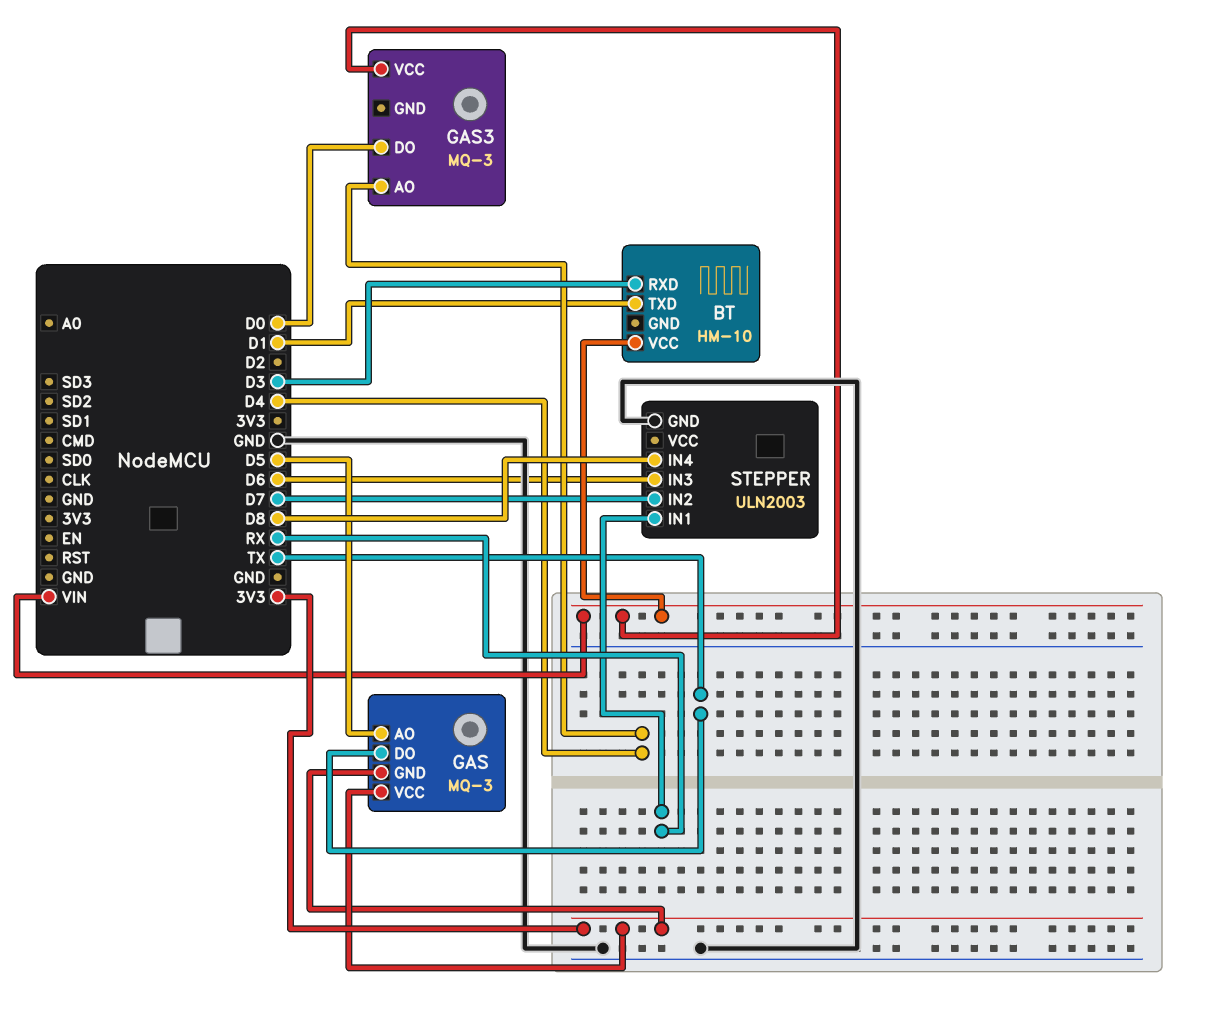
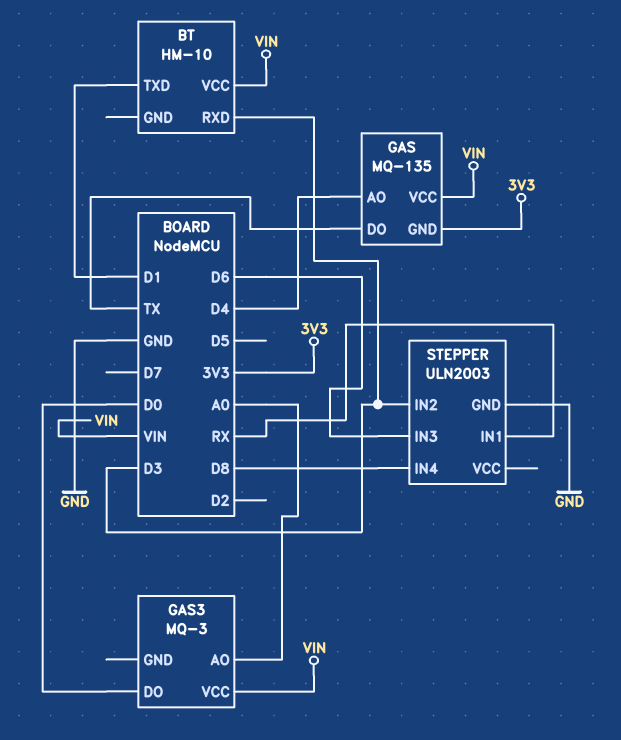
GAS: MQ-3 -> MQ-135
GAS pin AO: D5 -> D4
GAS pin VCC: 3V3 -> VIN
GAS3 pin AO: D4 -> A0
STEPPER pin IN2: D7 -> D3

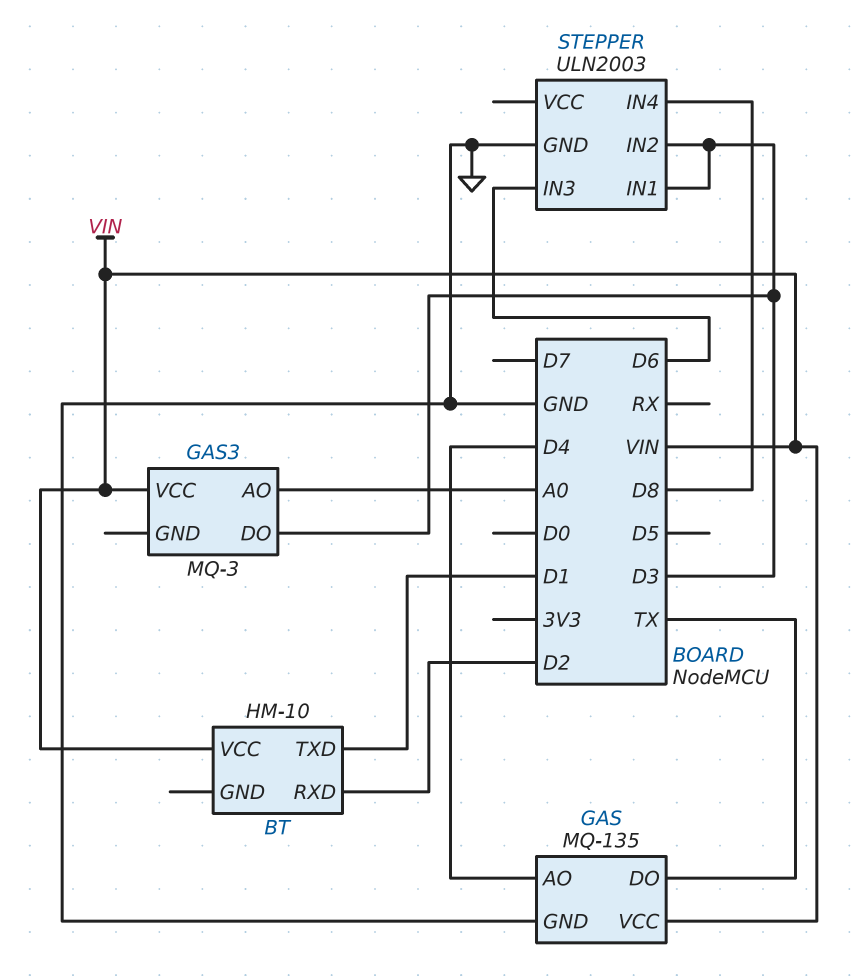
BT pin RXD: D3 -> D2
GAS pin GND: 3V3 -> GND
GAS3 pin DO: D0 -> D3
STEPPER pin IN1: RX -> D3

